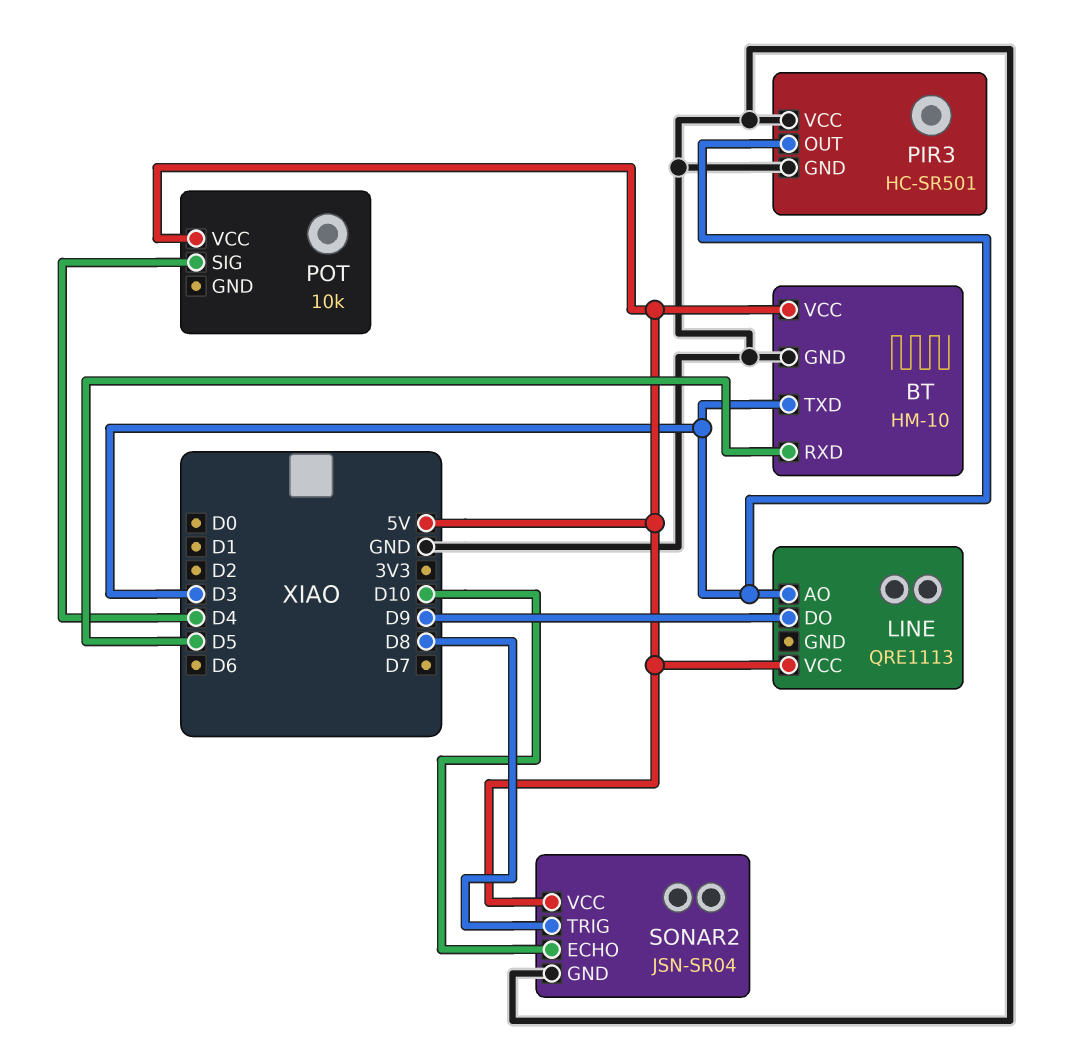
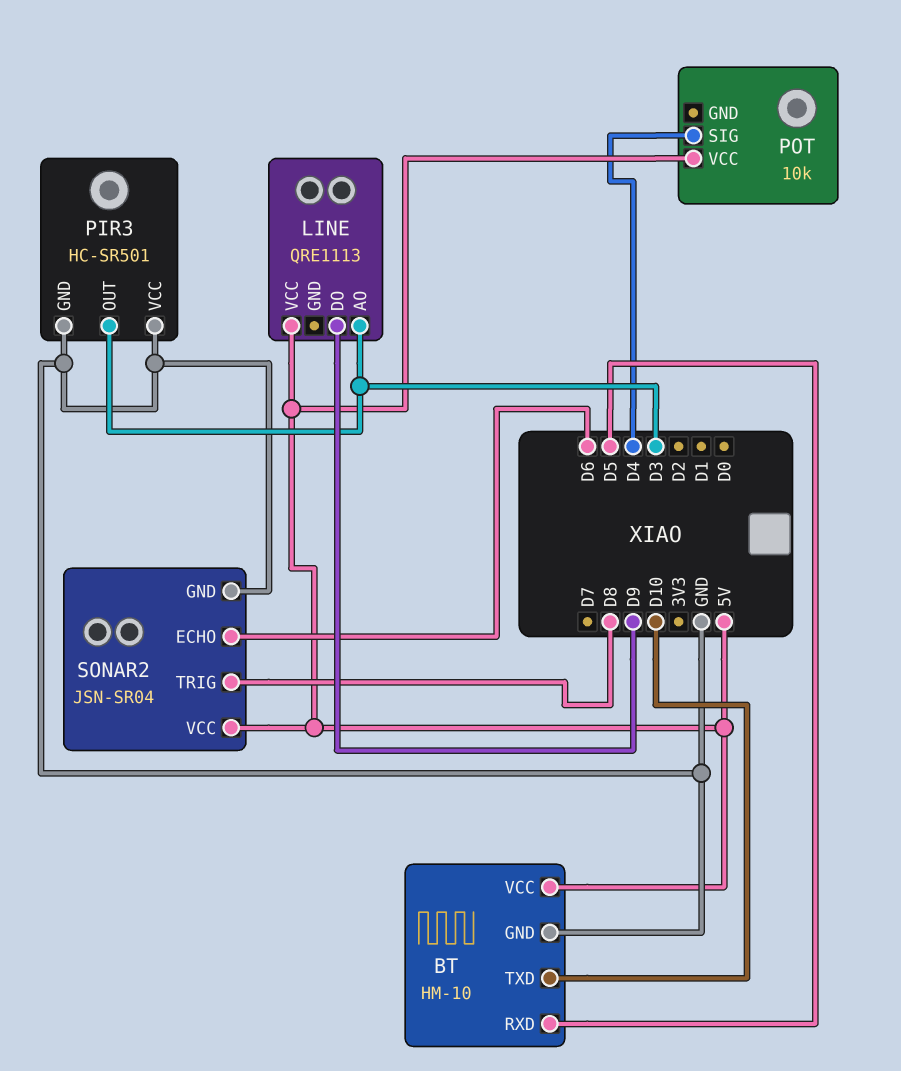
BT pin TXD: D3 -> D10
SONAR2 pin ECHO: D10 -> D6

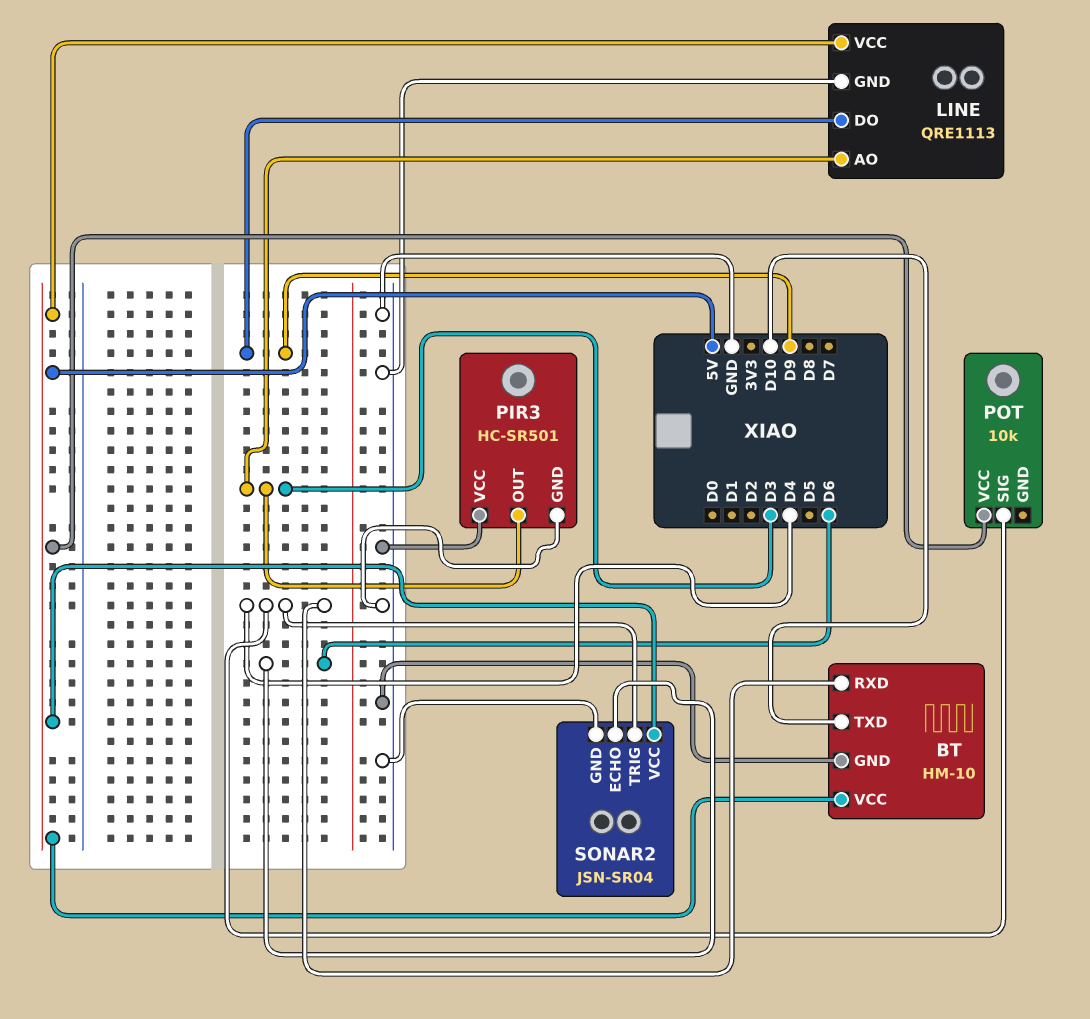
BT pin RXD: D5 -> D4
LINE pin GND: none -> GND
SONAR2 pin TRIG: D8 -> D4

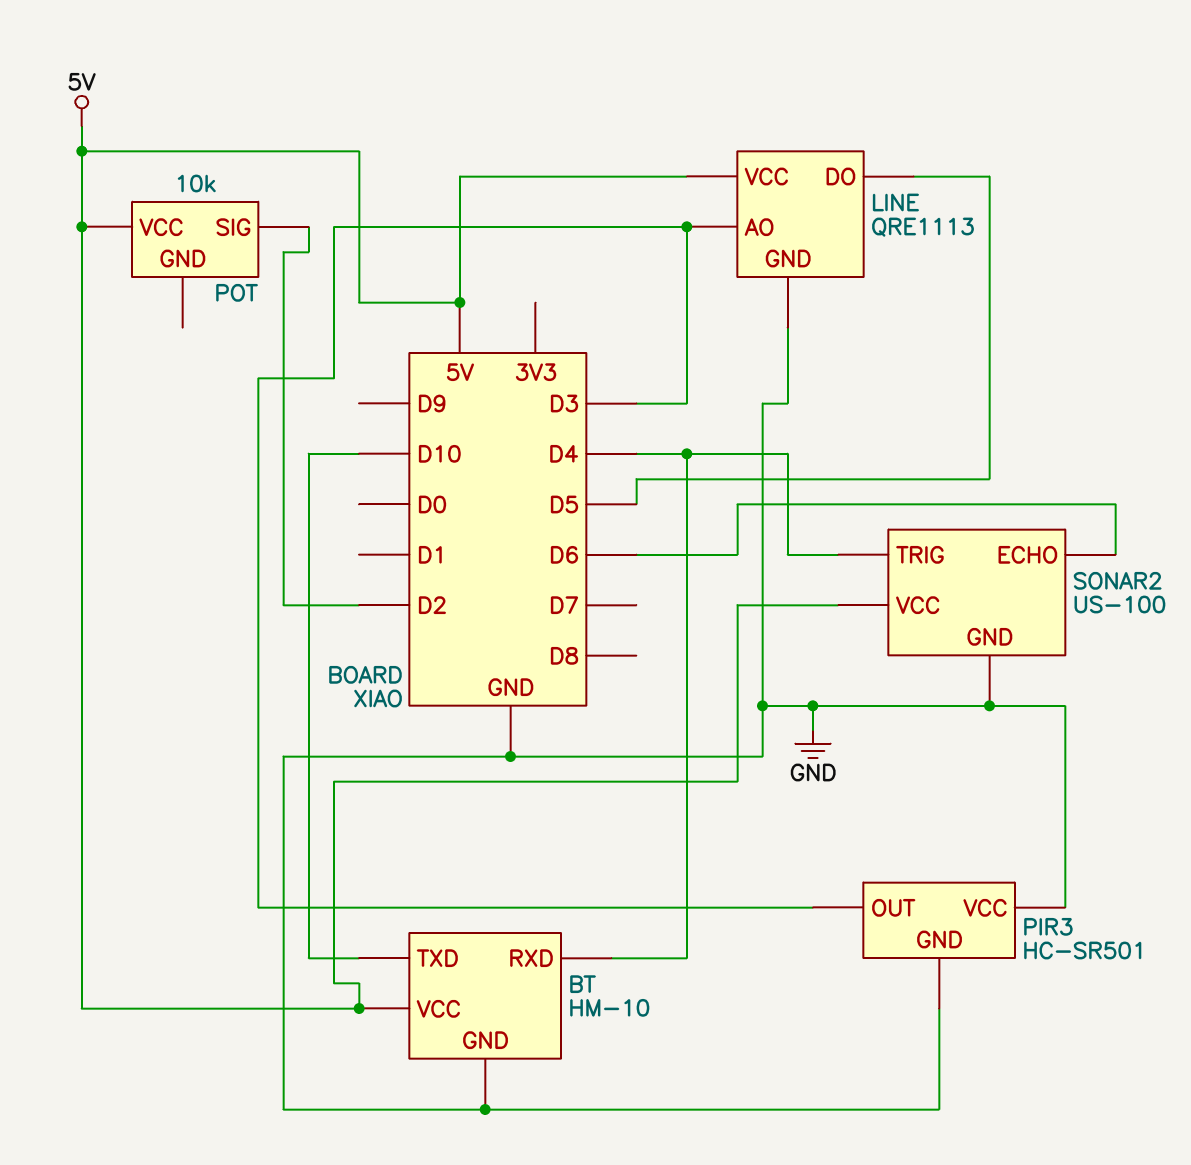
LINE pin DO: D9 -> D5
POT pin SIG: D4 -> D2
SONAR2: JSN-SR04 -> US-100

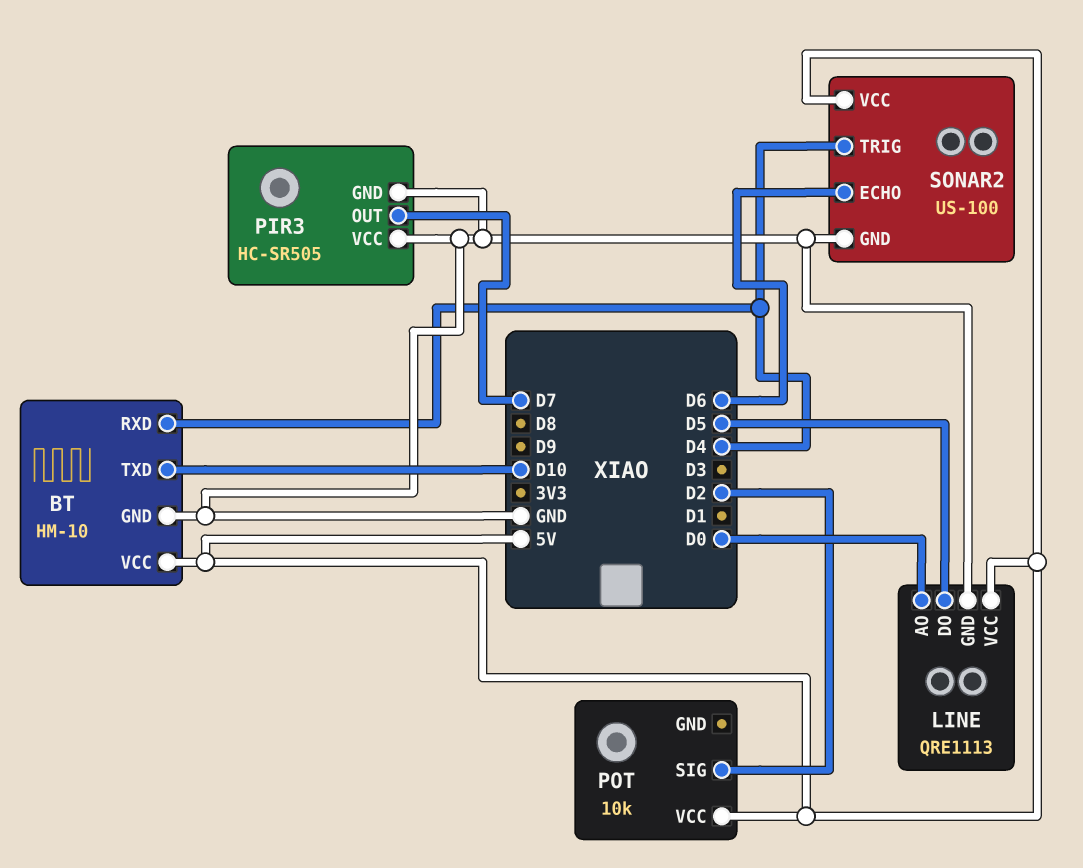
LINE pin AO: D3 -> D0
PIR3: HC-SR501 -> HC-SR505
PIR3 pin OUT: D3 -> D7

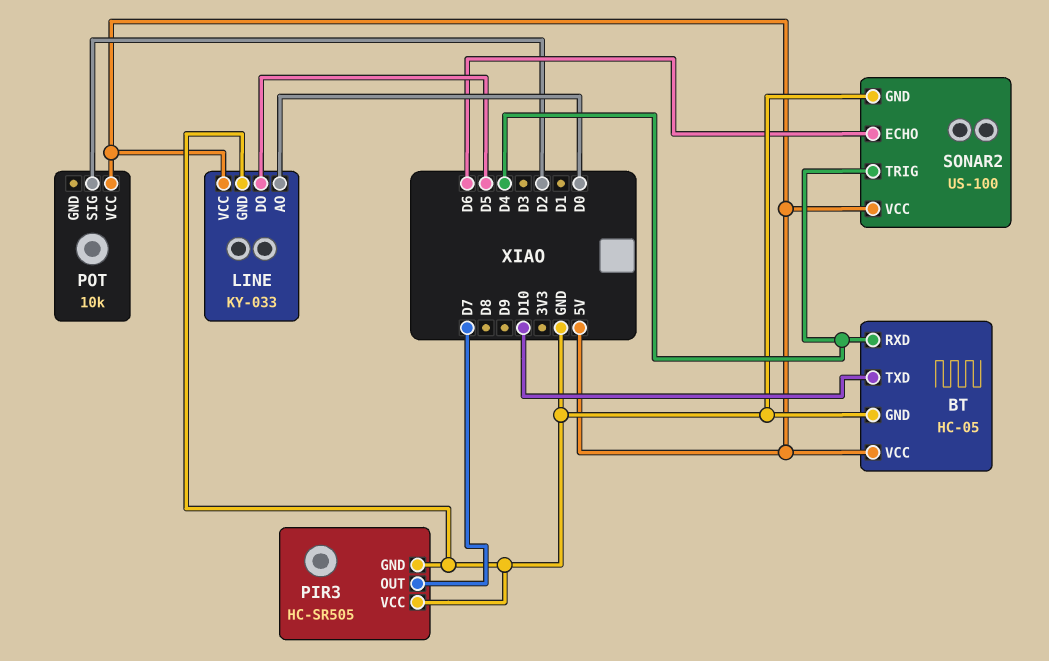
BT: HM-10 -> HC-05
LINE: QRE1113 -> KY-033

